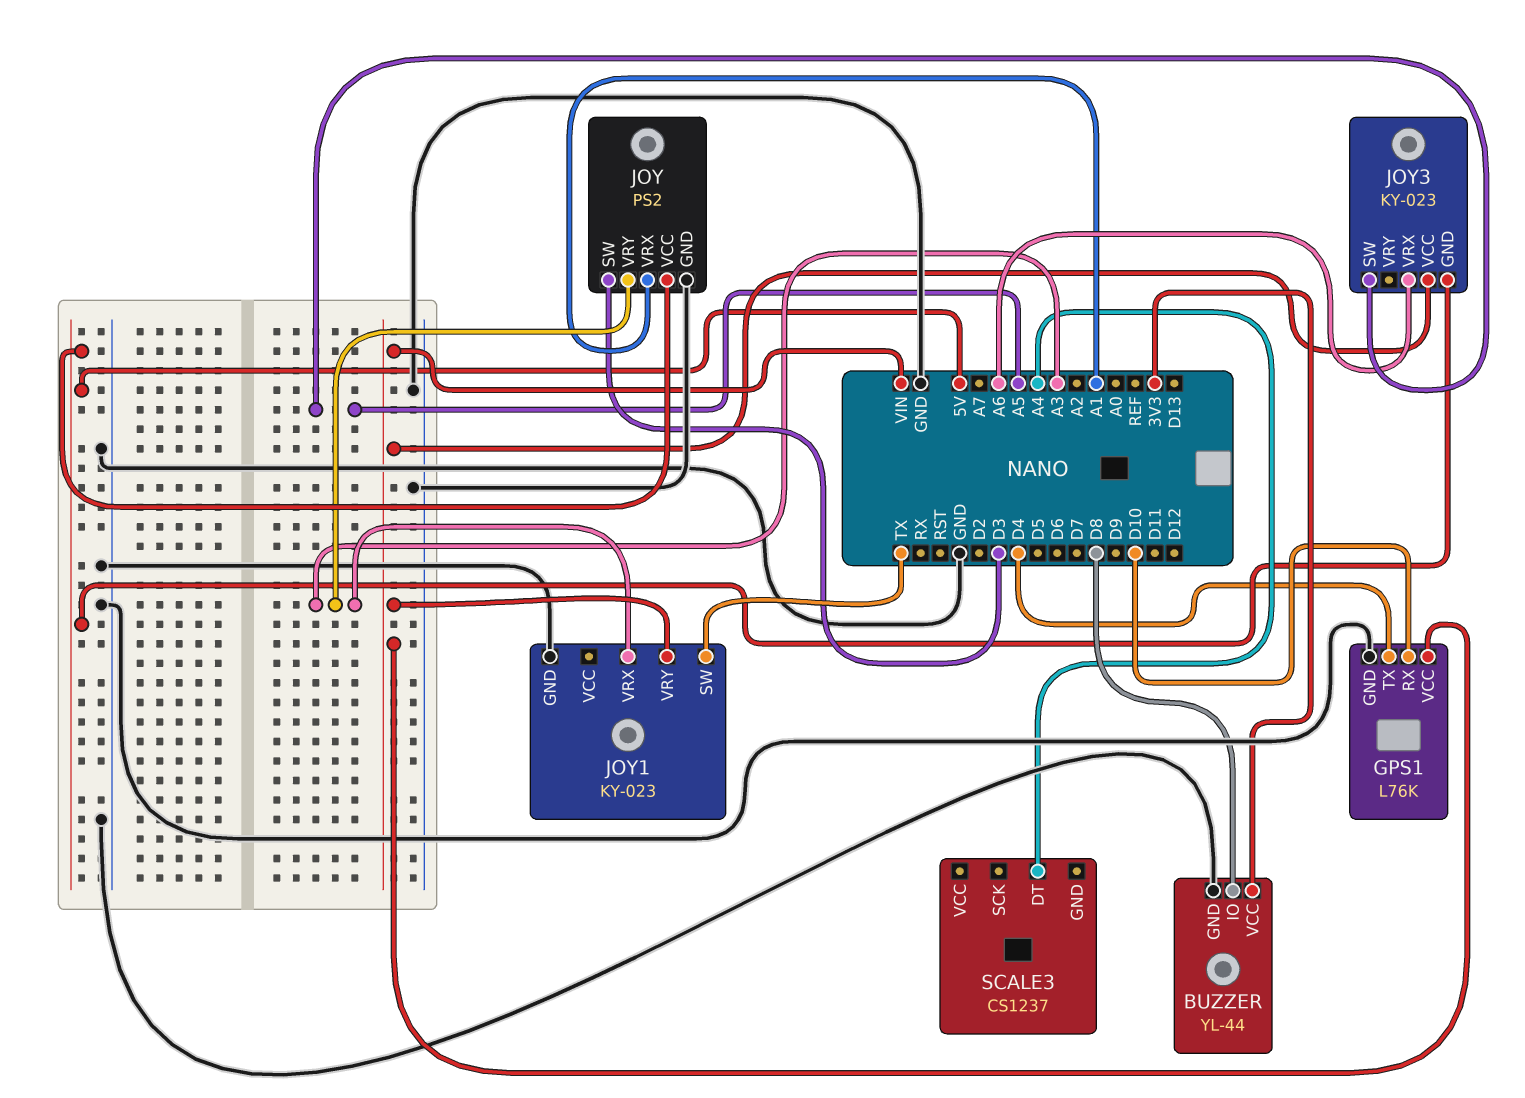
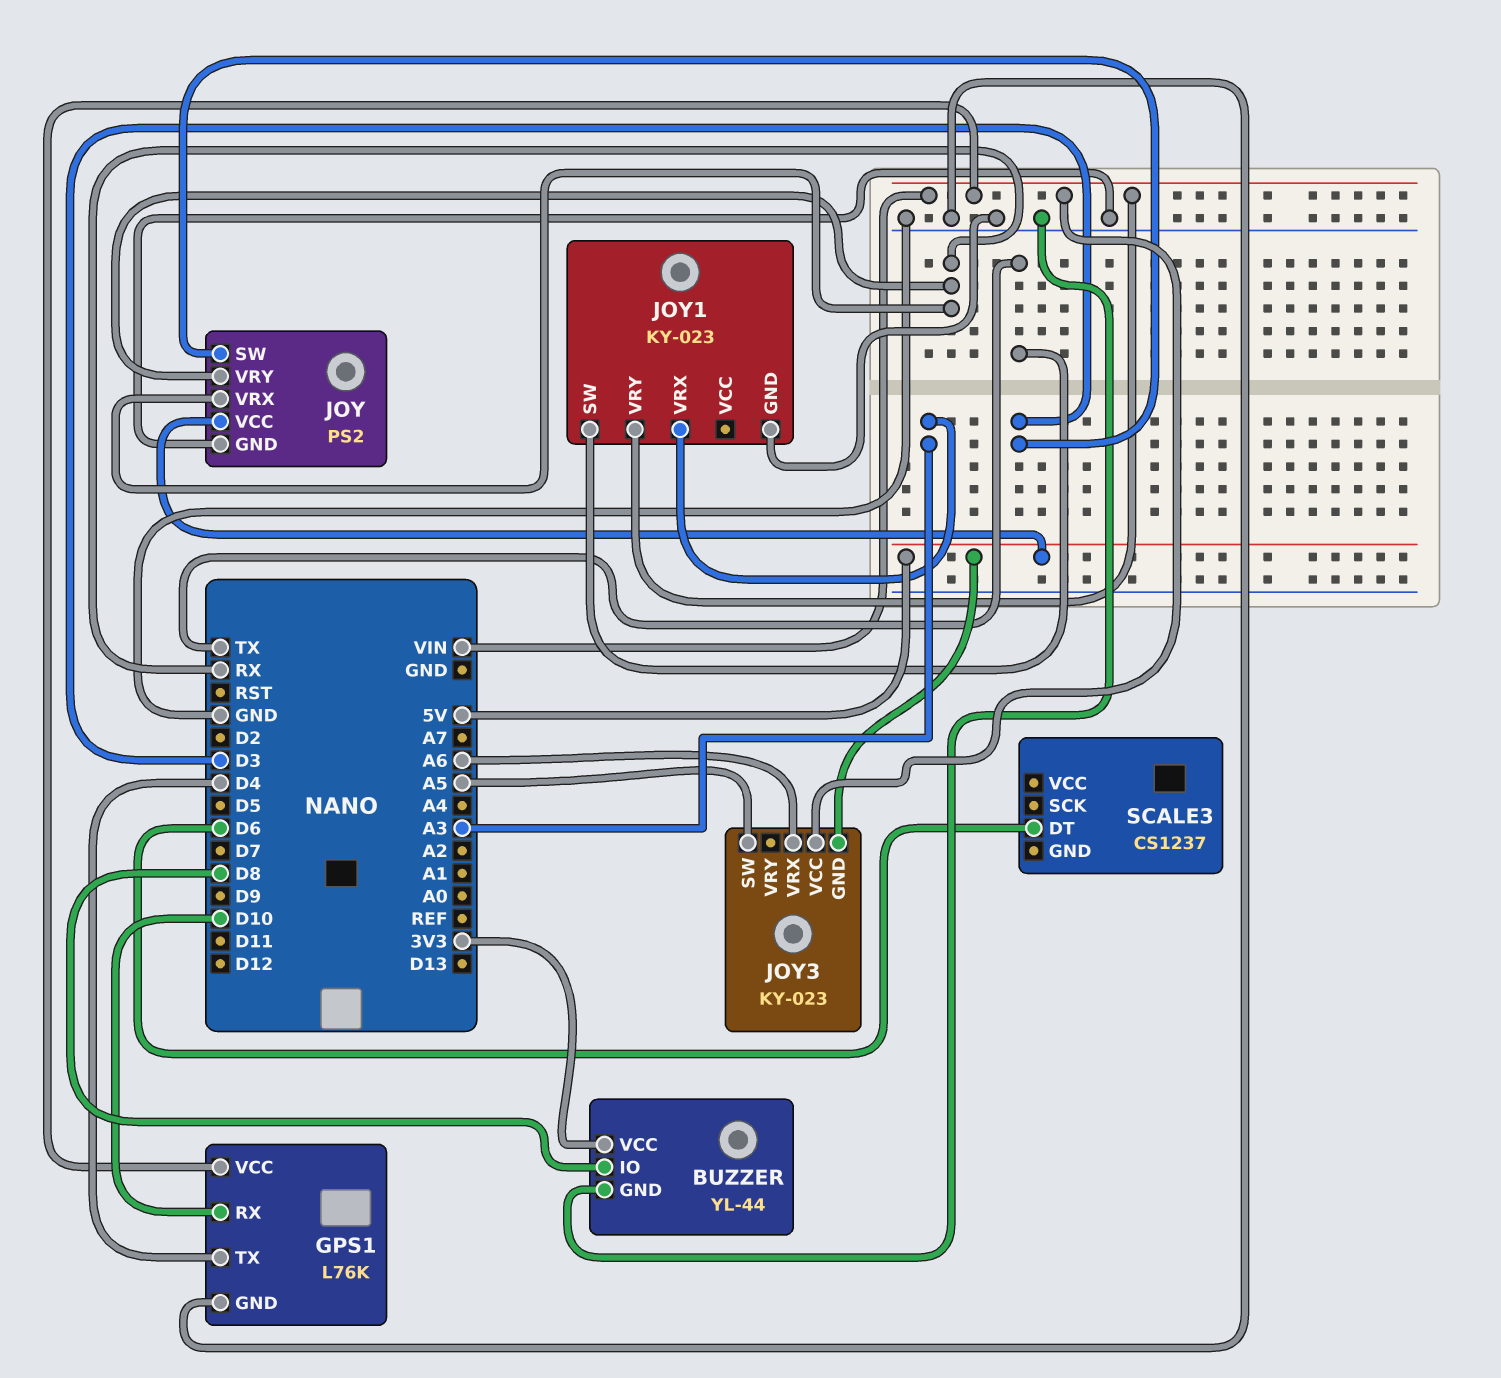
JOY pin VRX: A1 -> RX
JOY pin VRY: A3 -> RX
SCALE3 pin DT: A4 -> D6

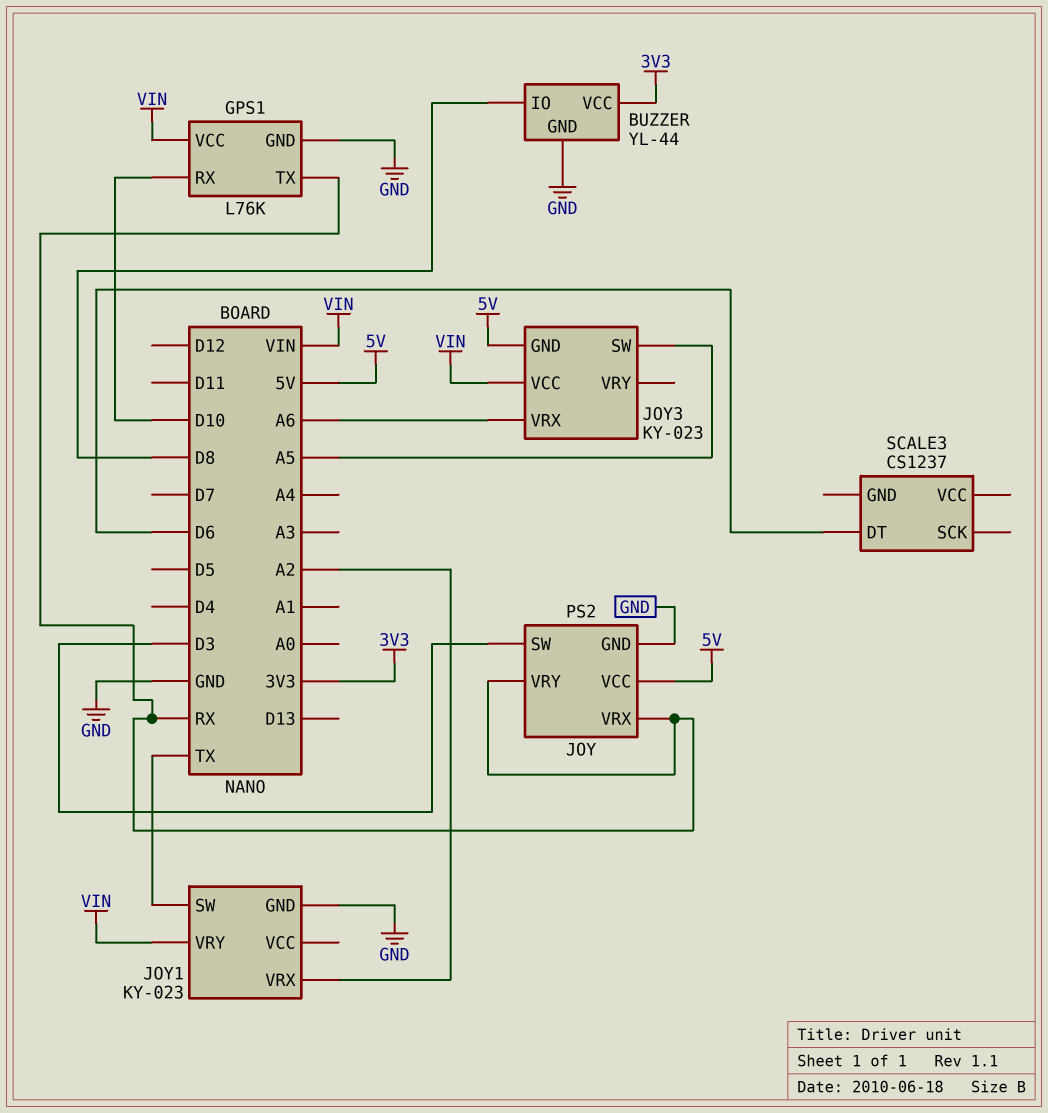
GPS1 pin TX: D4 -> RX
JOY1 pin VRX: A3 -> A2

